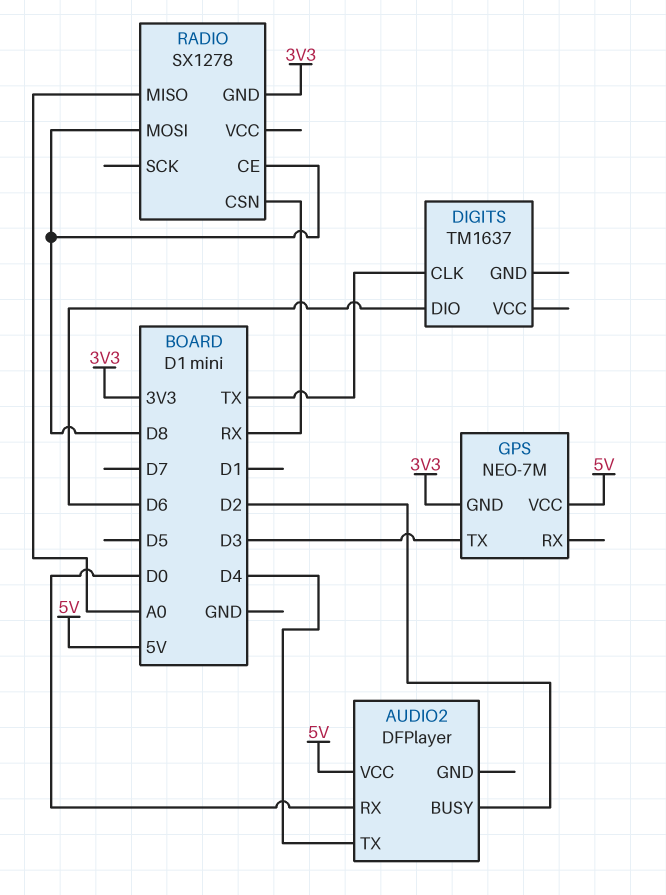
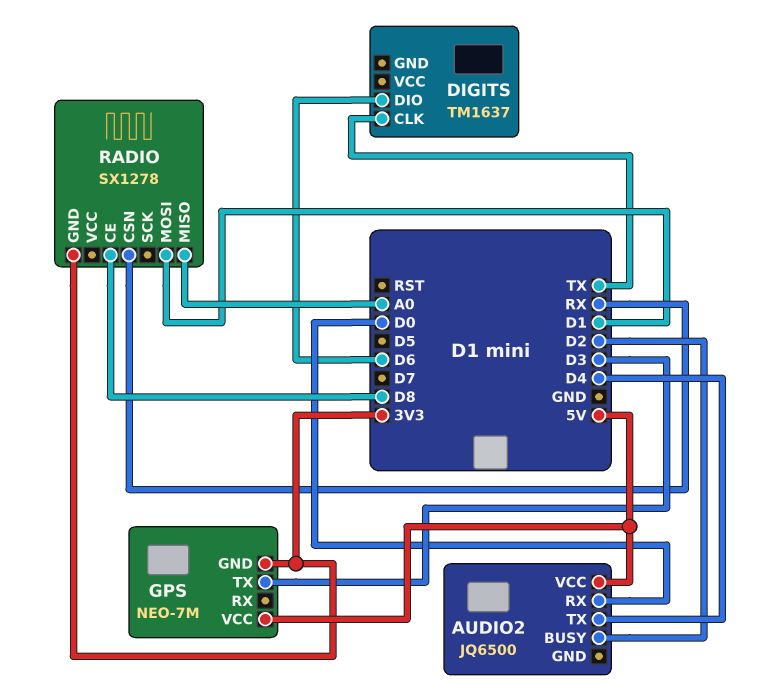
AUDIO2: DFPlayer -> JQ6500
RADIO pin MOSI: D8 -> D1

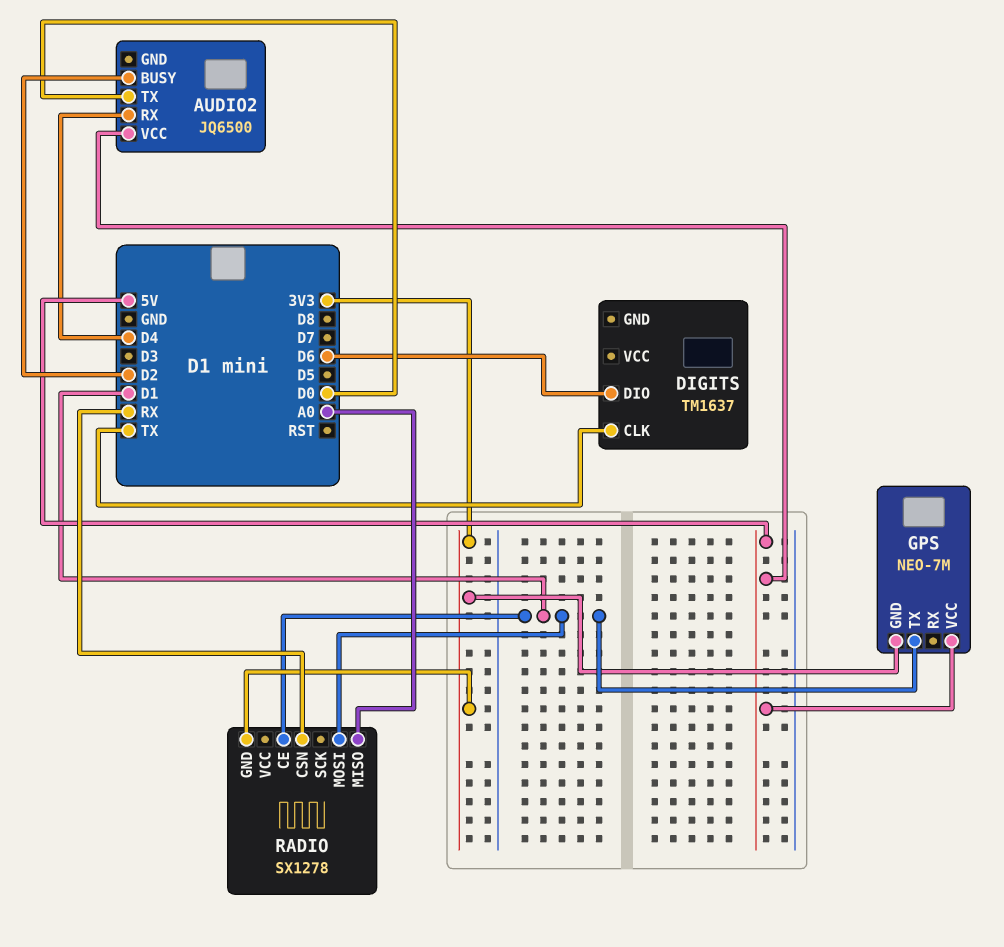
AUDIO2 pin RX: D0 -> D4
AUDIO2 pin TX: D4 -> D0
GPS pin TX: D3 -> D1
RADIO pin CE: D8 -> D1

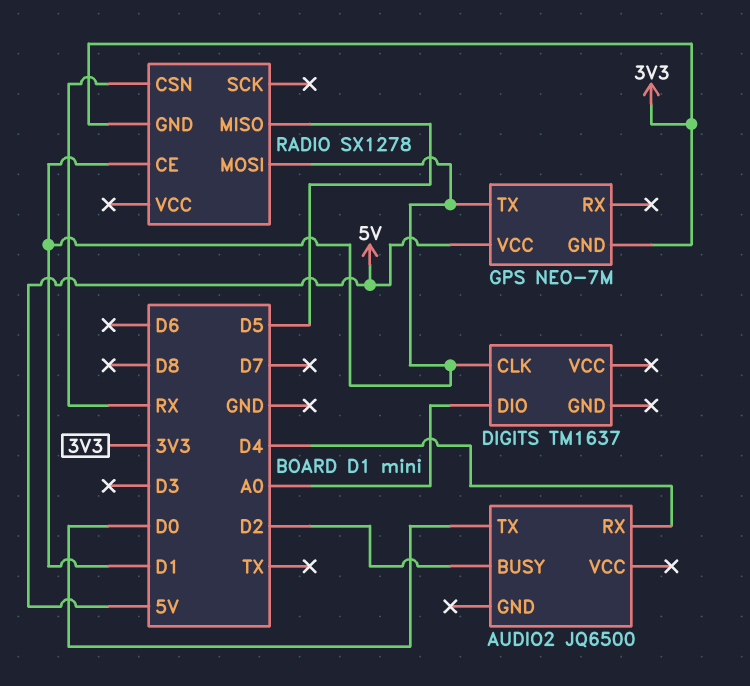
AUDIO2 pin VCC: 5V -> none
DIGITS pin CLK: TX -> D1
DIGITS pin DIO: D6 -> A0
RADIO pin MISO: A0 -> D5

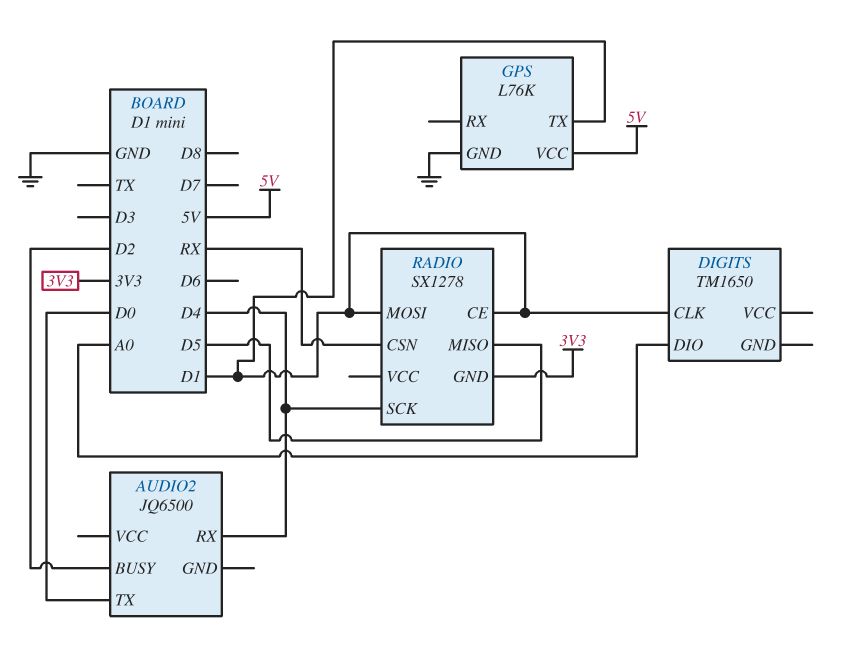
DIGITS: TM1637 -> TM1650
GPS: NEO-7M -> L76K
GPS pin GND: 3V3 -> GND
RADIO pin SCK: none -> D4

